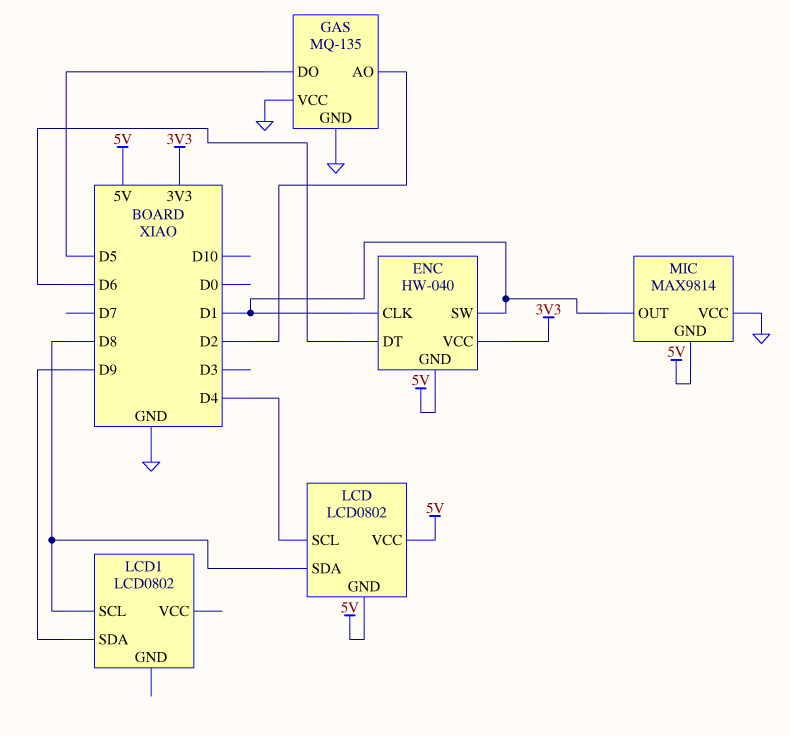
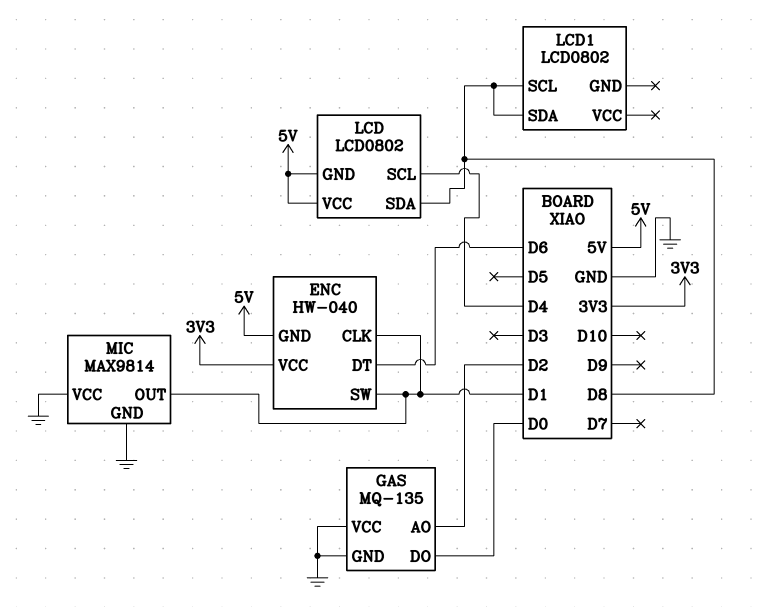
GAS pin DO: D5 -> D0
LCD1 pin SDA: D9 -> D8
MIC pin GND: 5V -> GND

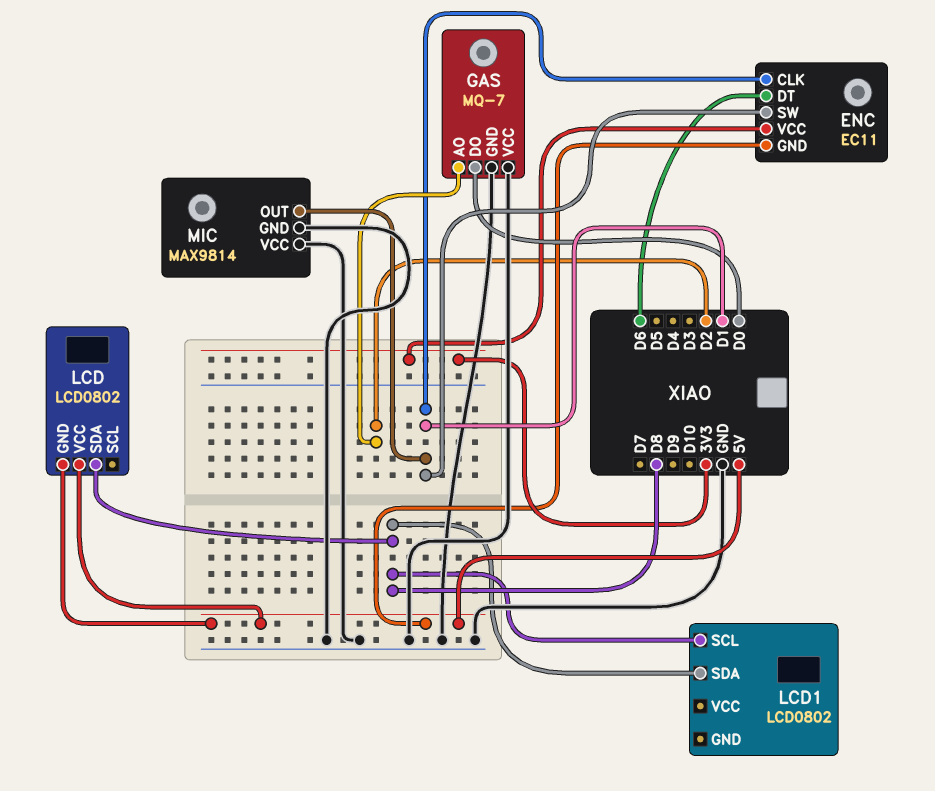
ENC: HW-040 -> EC11
GAS: MQ-135 -> MQ-7
LCD pin SCL: D4 -> none

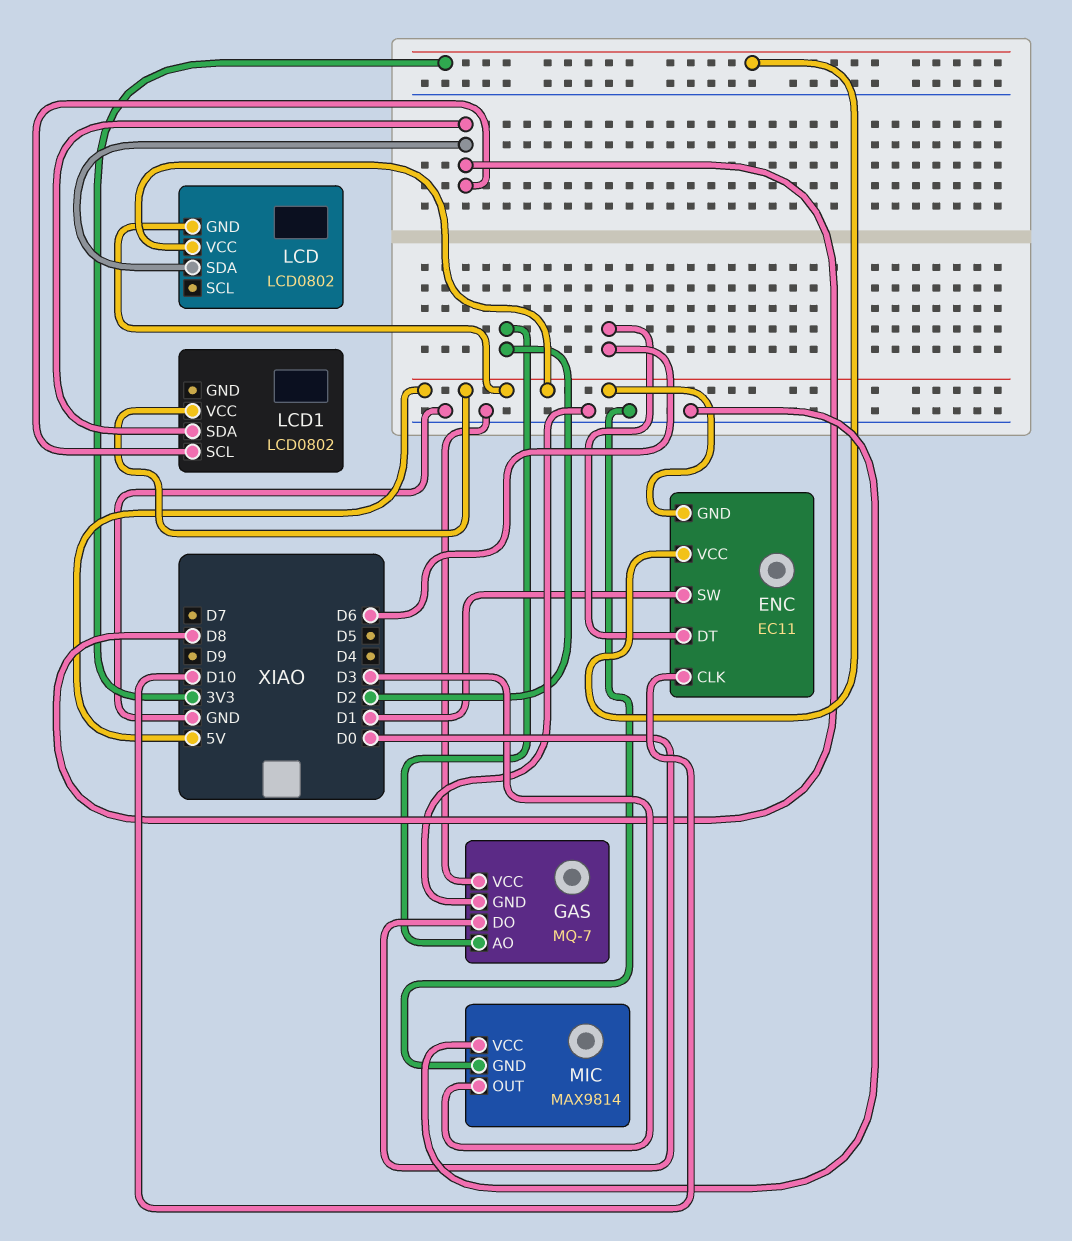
ENC pin CLK: D1 -> D10
LCD1 pin VCC: none -> 5V
MIC pin OUT: D1 -> D3

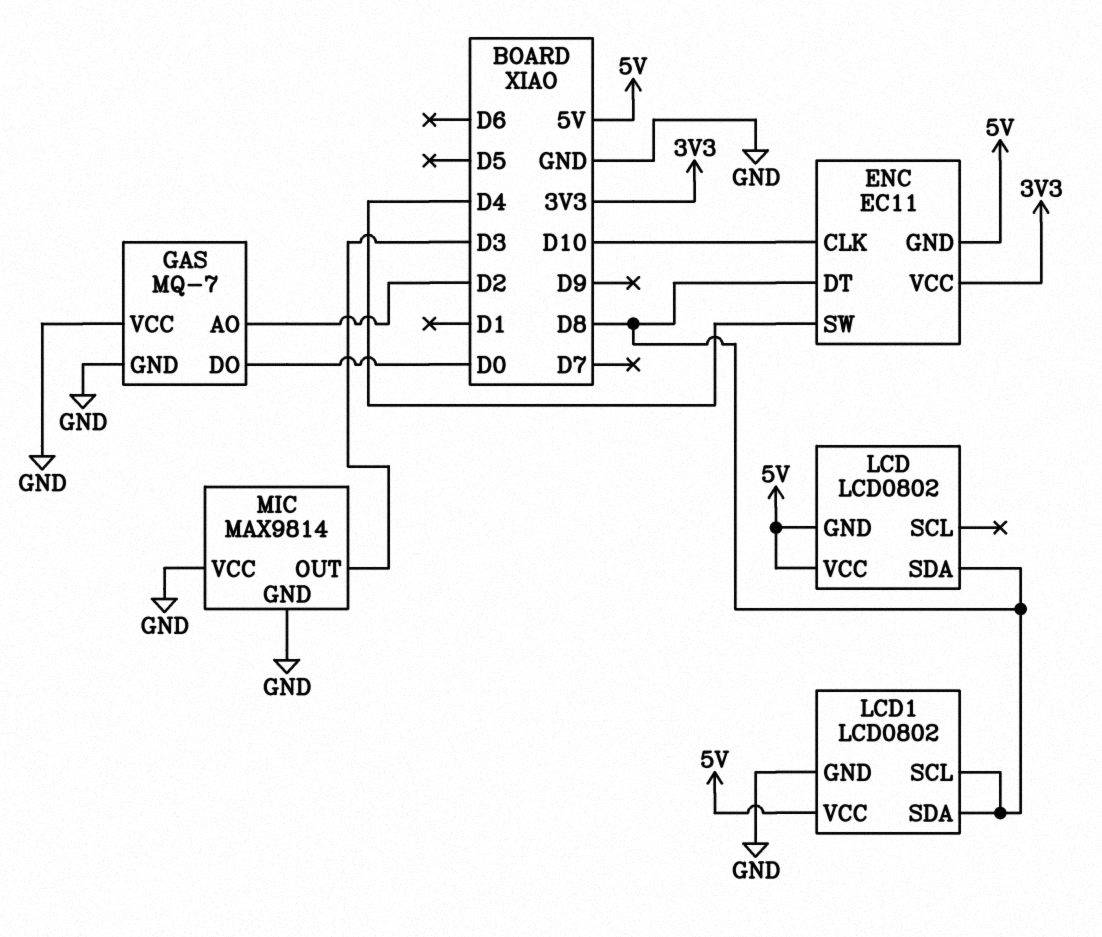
ENC pin DT: D6 -> D8
ENC pin SW: D1 -> D4
LCD1 pin GND: none -> GND

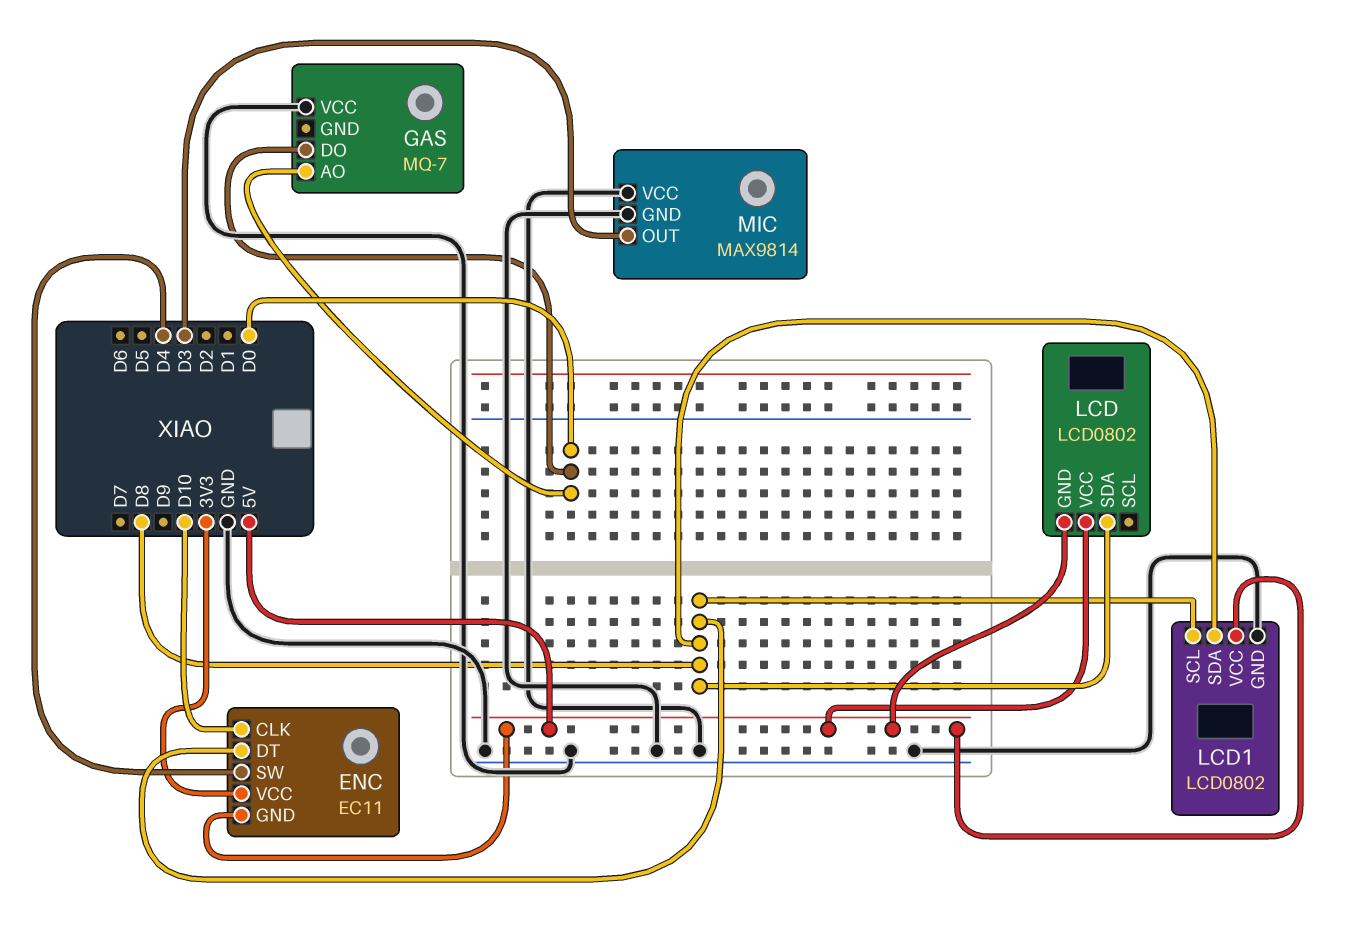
GAS pin AO: D2 -> D0
GAS pin GND: GND -> none

